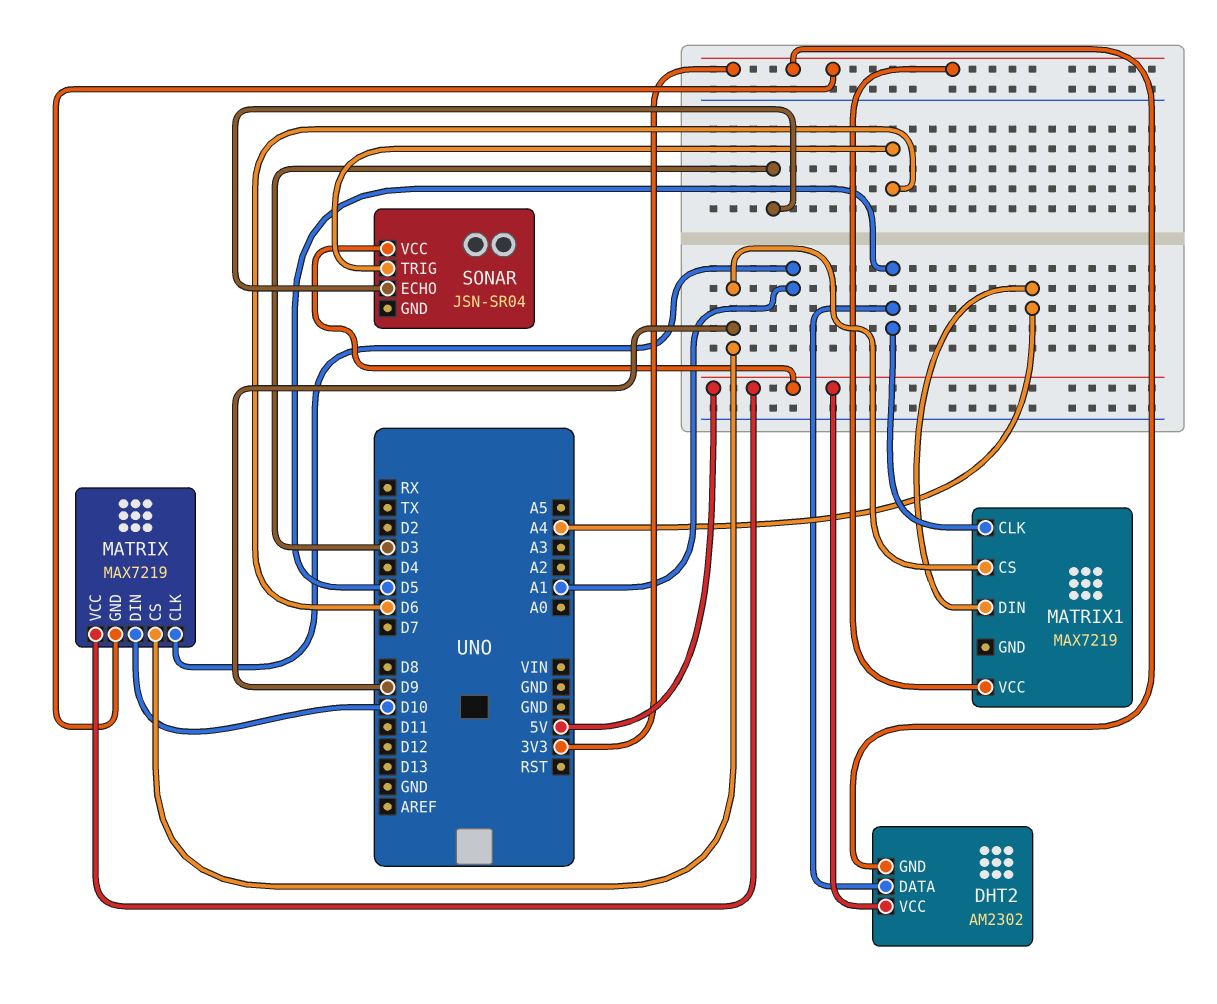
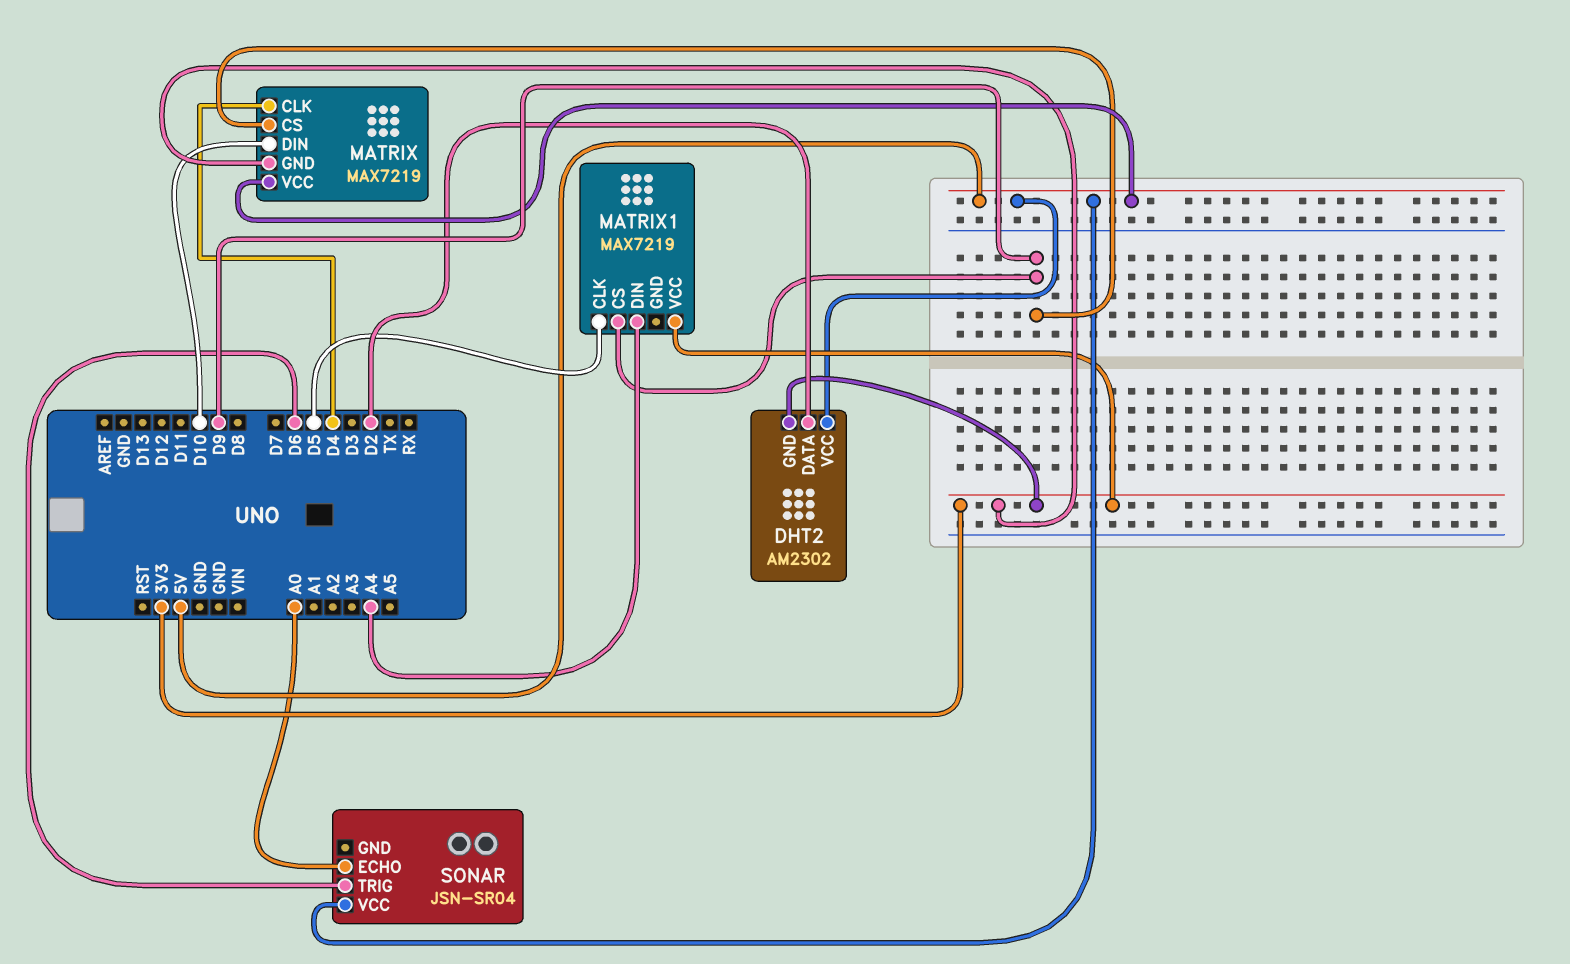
DHT2 pin DATA: D5 -> D2
MATRIX pin CLK: A1 -> D4
SONAR pin ECHO: D3 -> A0

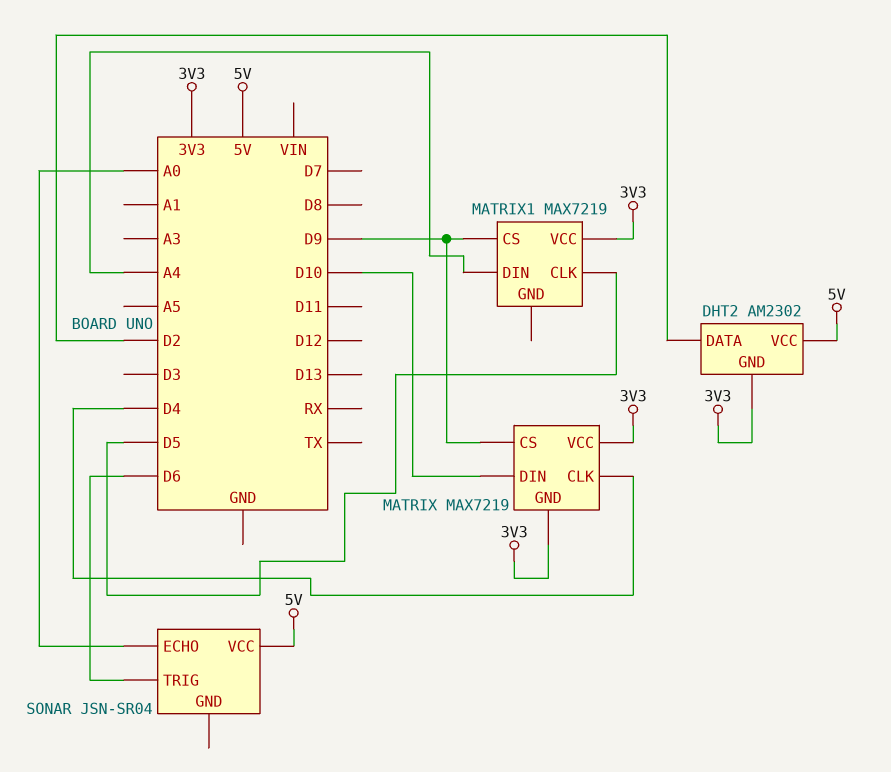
MATRIX pin VCC: 5V -> 3V3

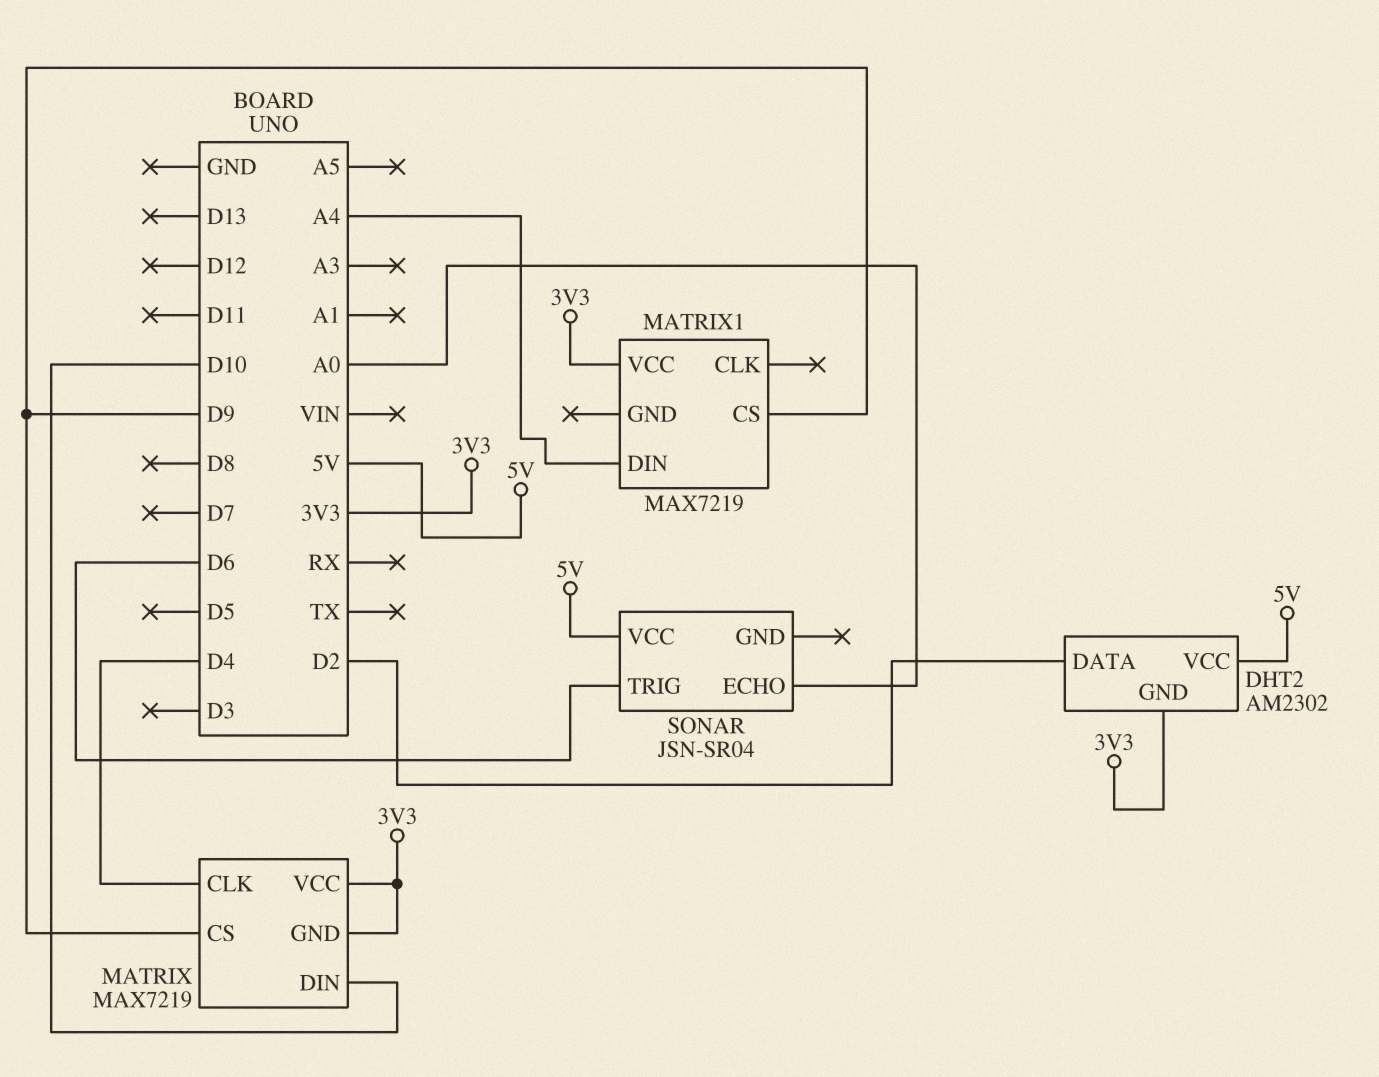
MATRIX1 pin CLK: D5 -> none

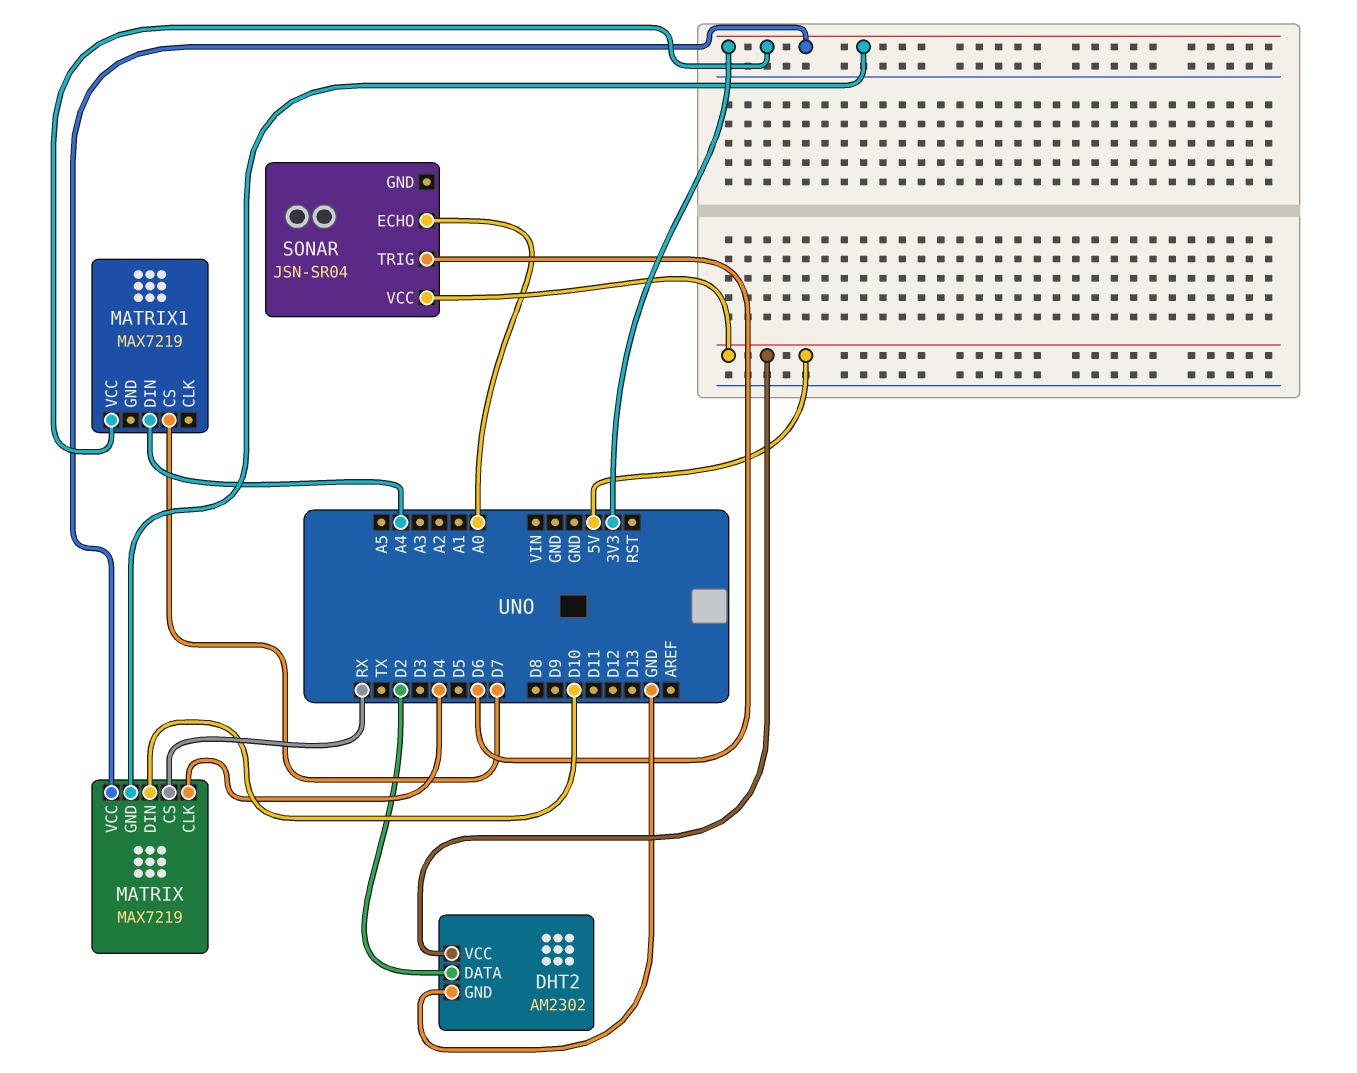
DHT2 pin GND: 3V3 -> GND
MATRIX pin CS: D9 -> RX
MATRIX1 pin CS: D9 -> D7

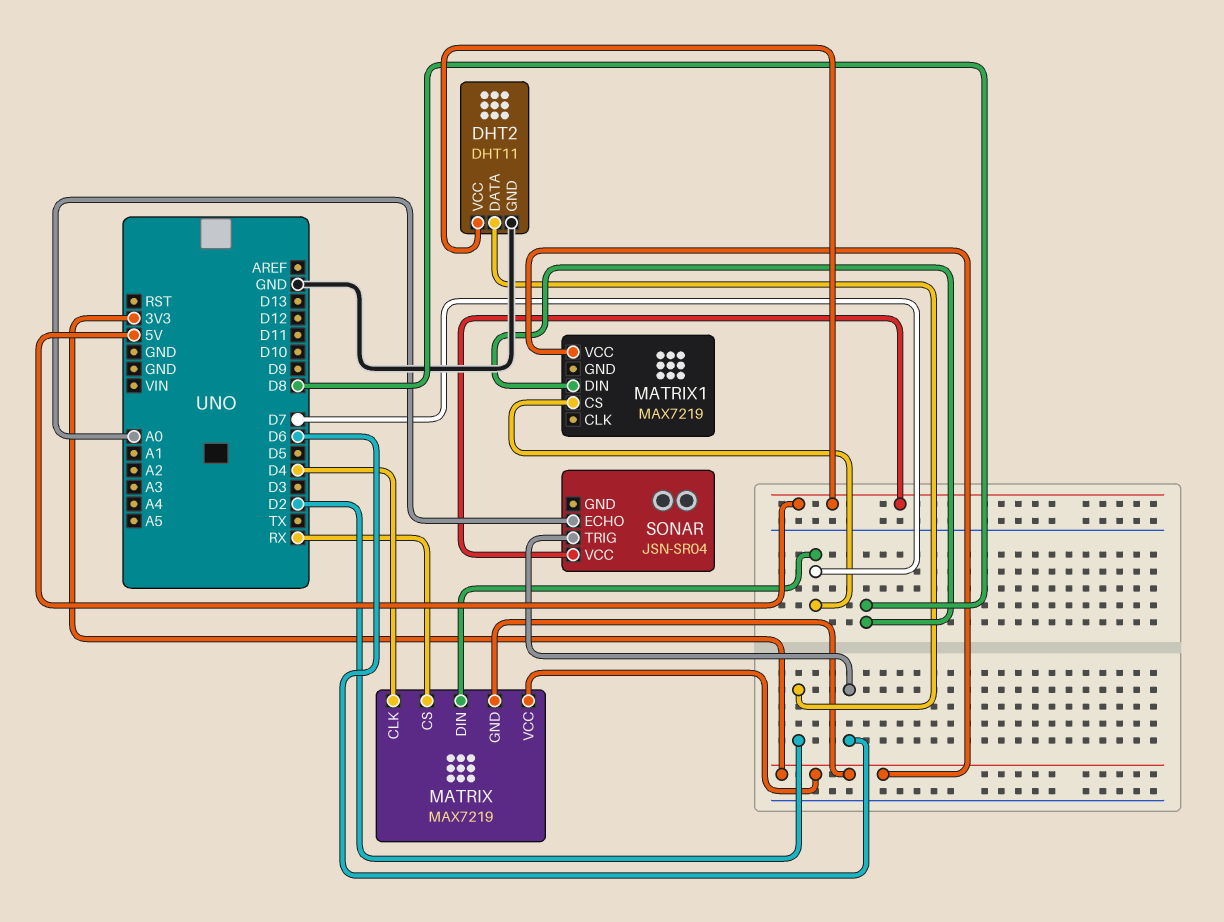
DHT2: AM2302 -> DHT11
MATRIX pin DIN: D10 -> D7
MATRIX1 pin DIN: A4 -> D8

